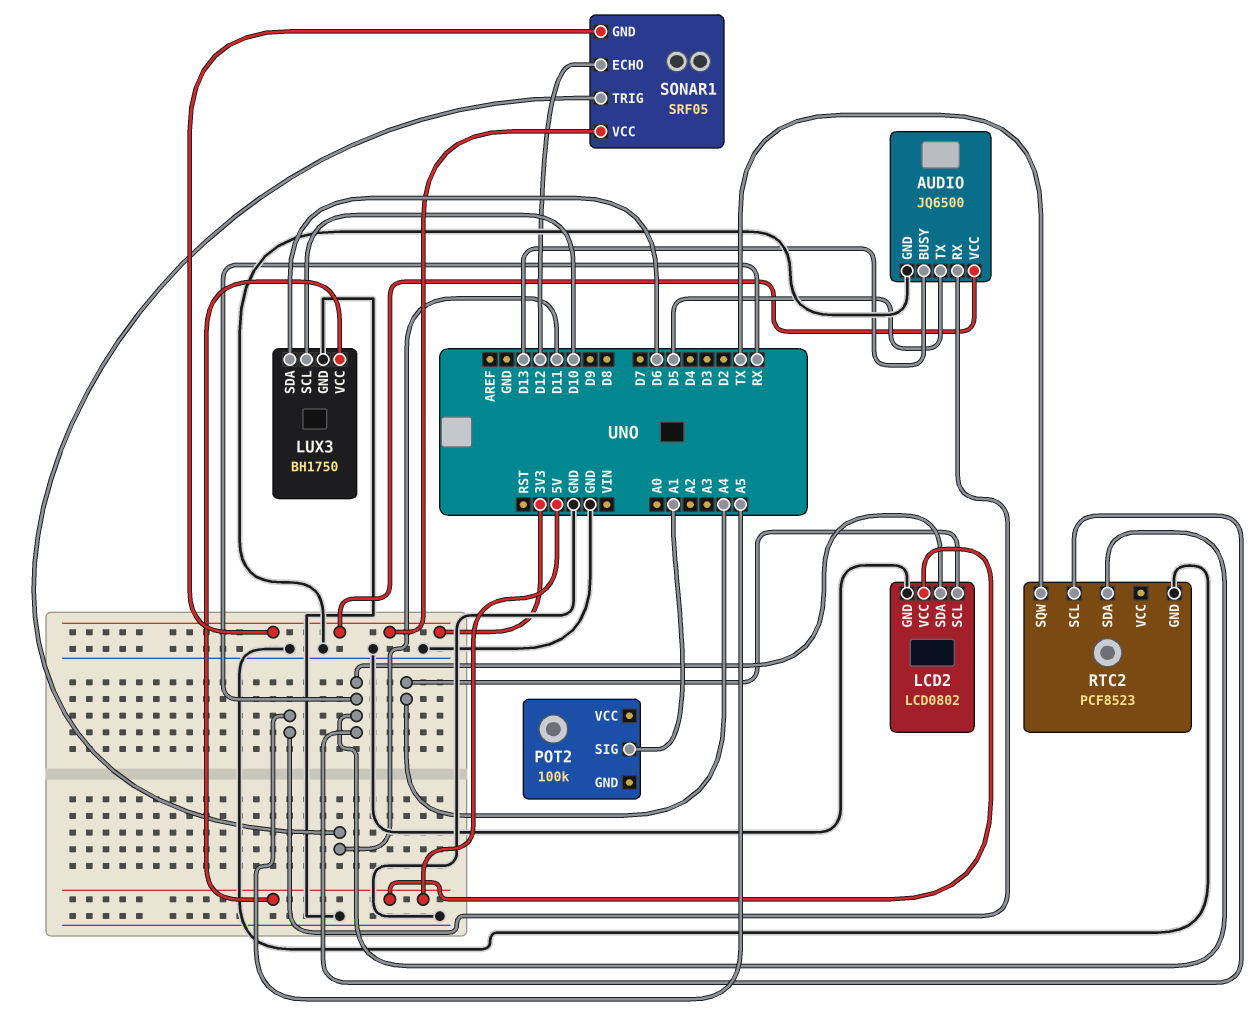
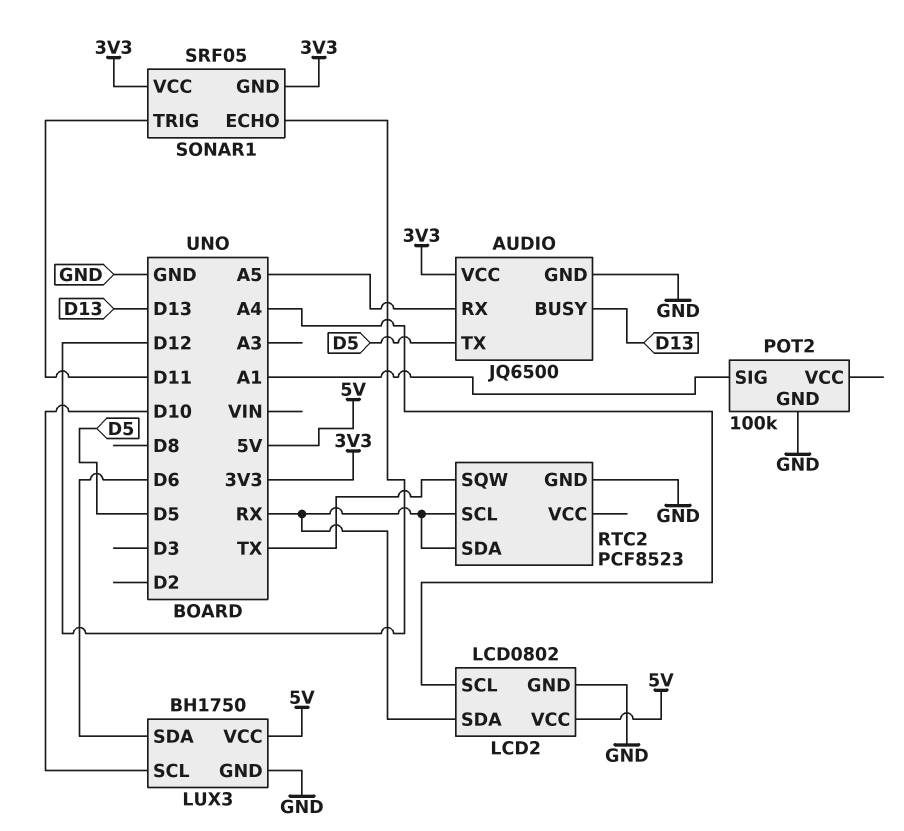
POT2 pin GND: none -> GND

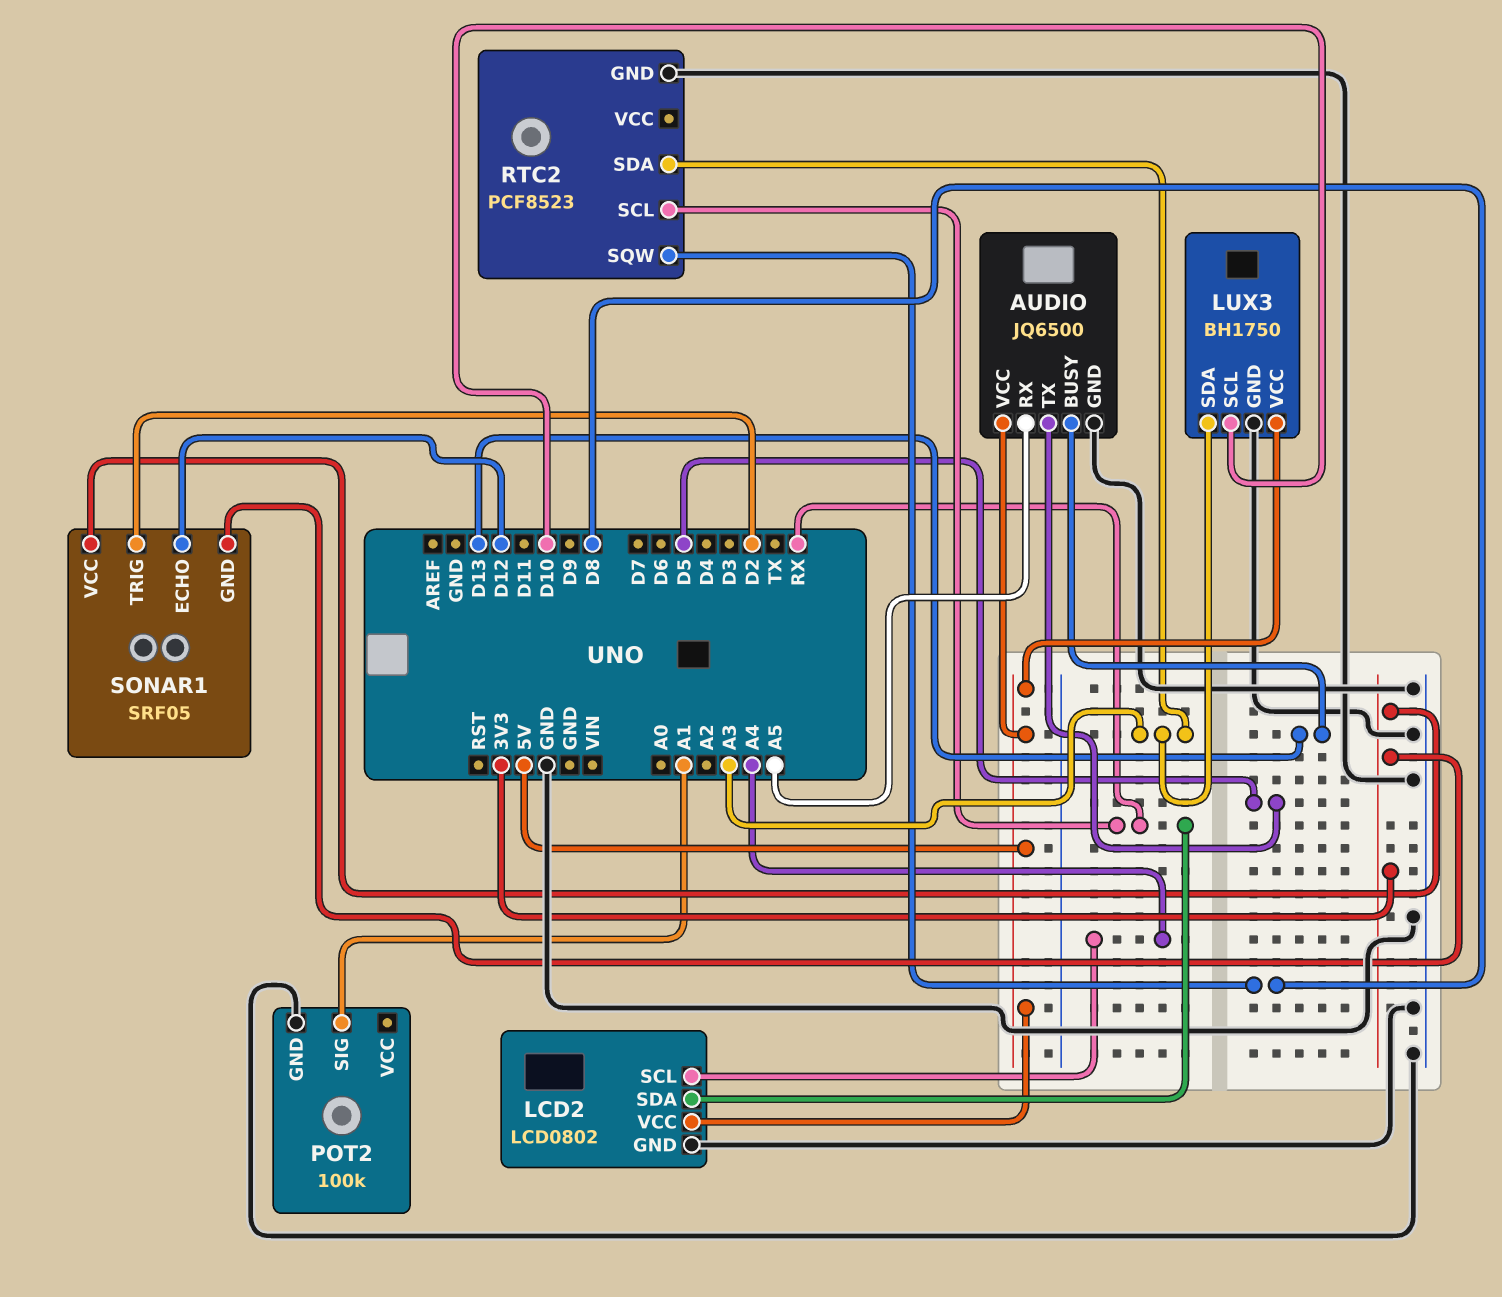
AUDIO pin VCC: 3V3 -> 5V
LUX3 pin SDA: D6 -> A3
RTC2 pin SDA: RX -> A3
RTC2 pin SQW: TX -> D8
SONAR1 pin TRIG: D11 -> D2

